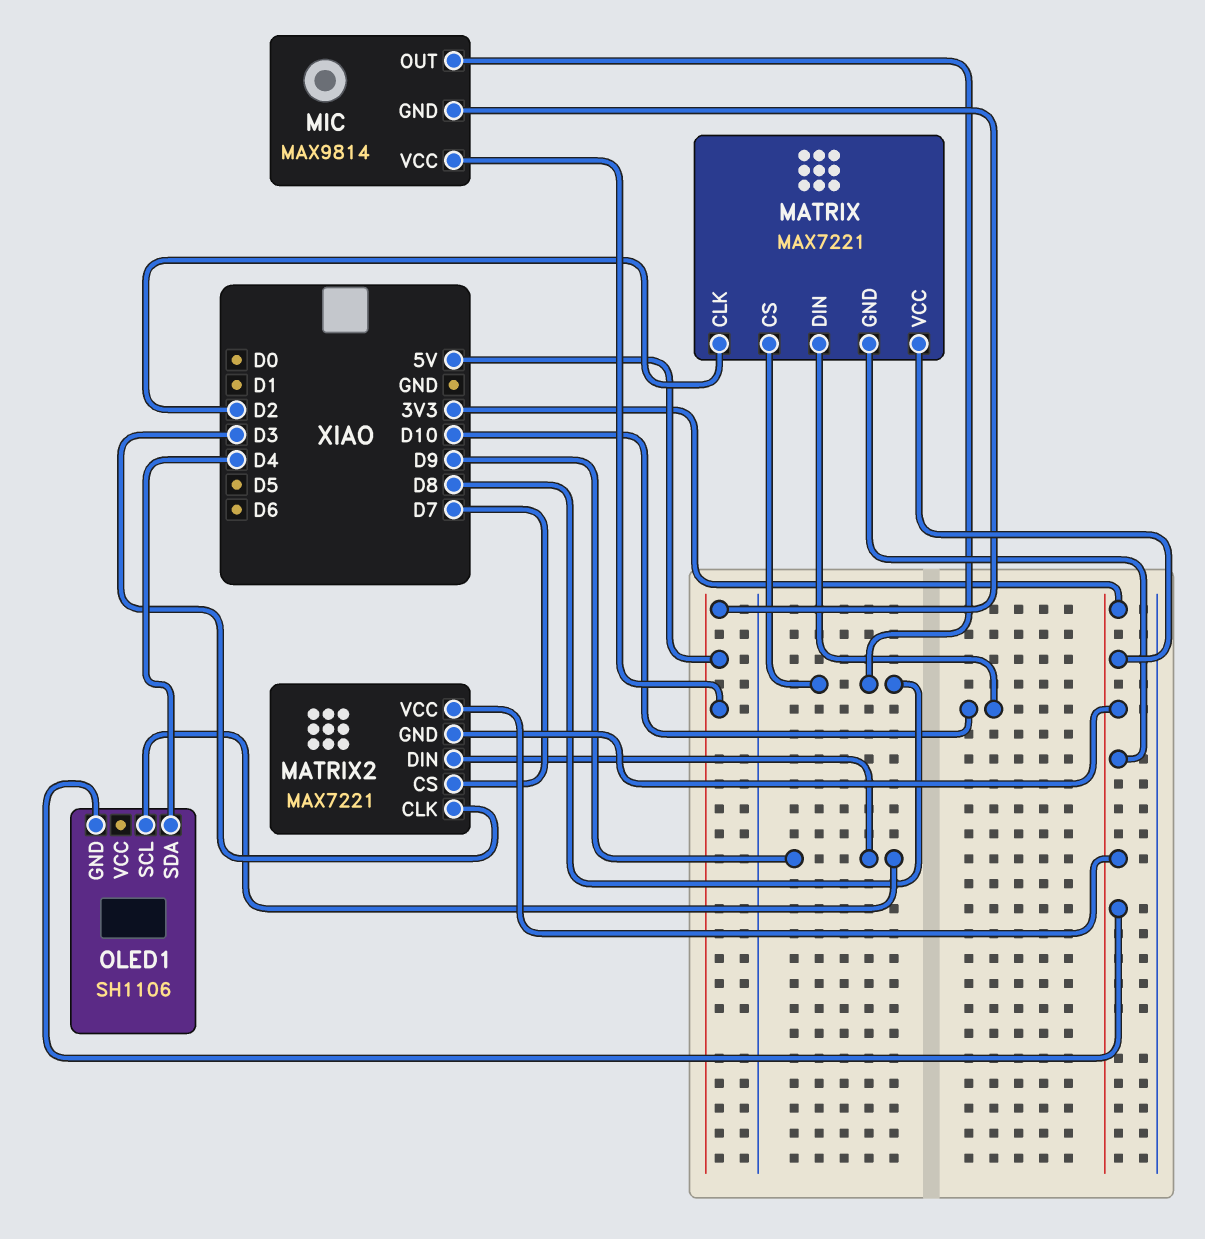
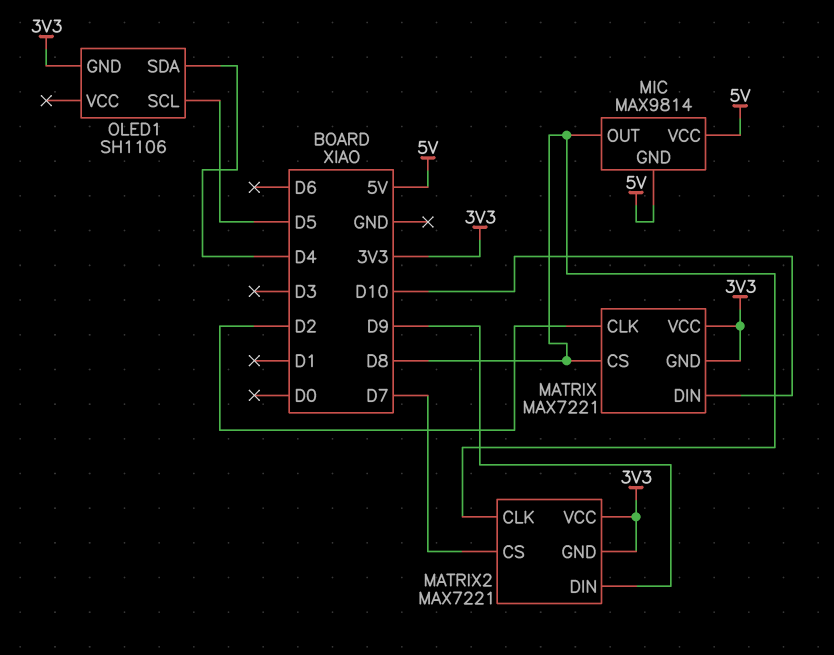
MATRIX2 pin CLK: D3 -> D8
OLED1 pin SCL: D9 -> D5

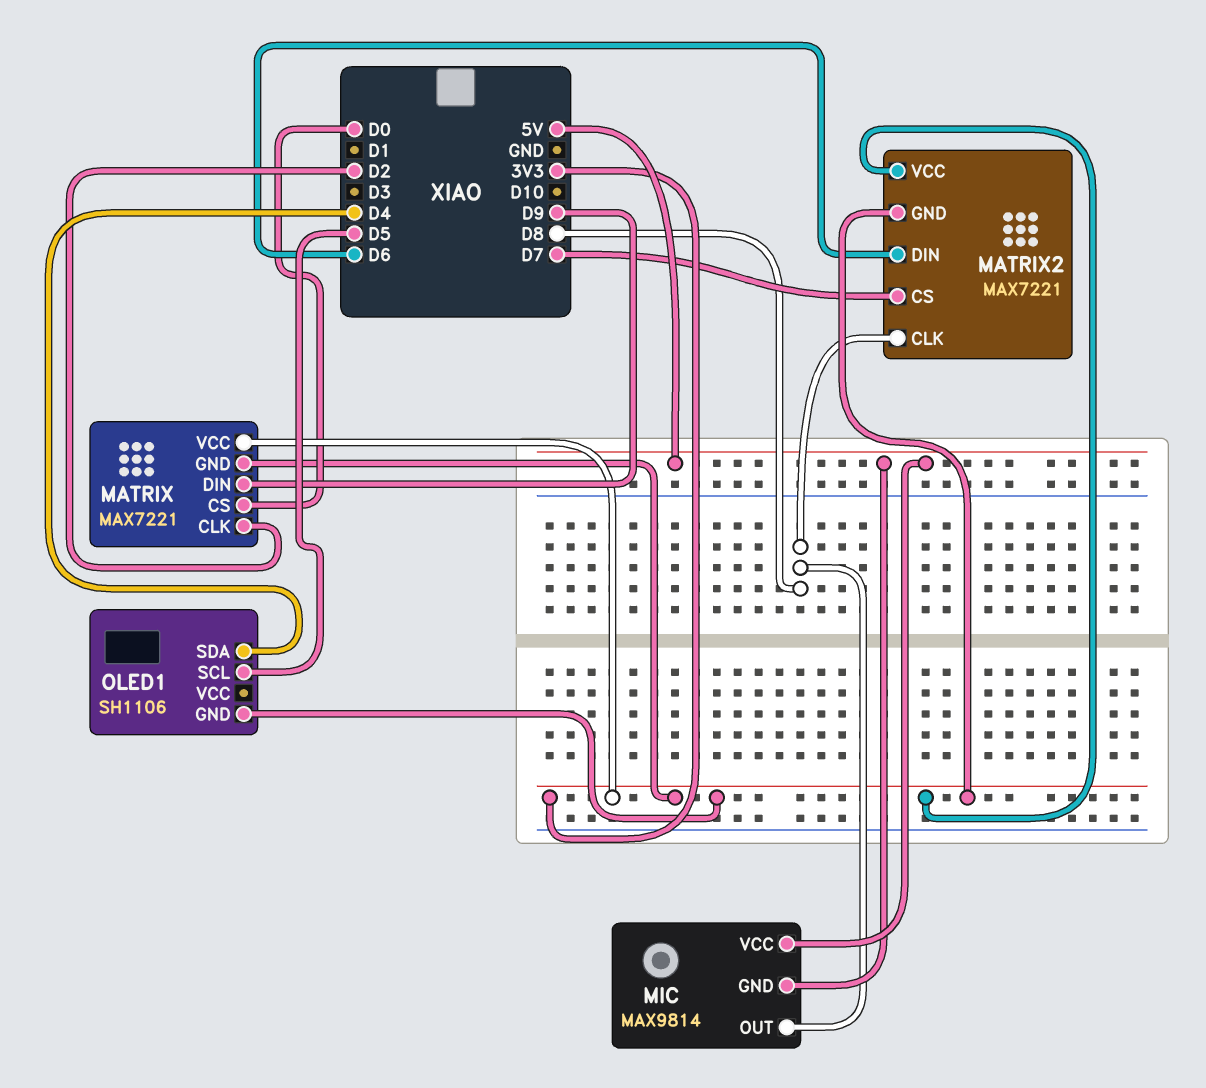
MATRIX pin CS: D8 -> D0
MATRIX pin DIN: D10 -> D9
MATRIX2 pin DIN: D9 -> D6

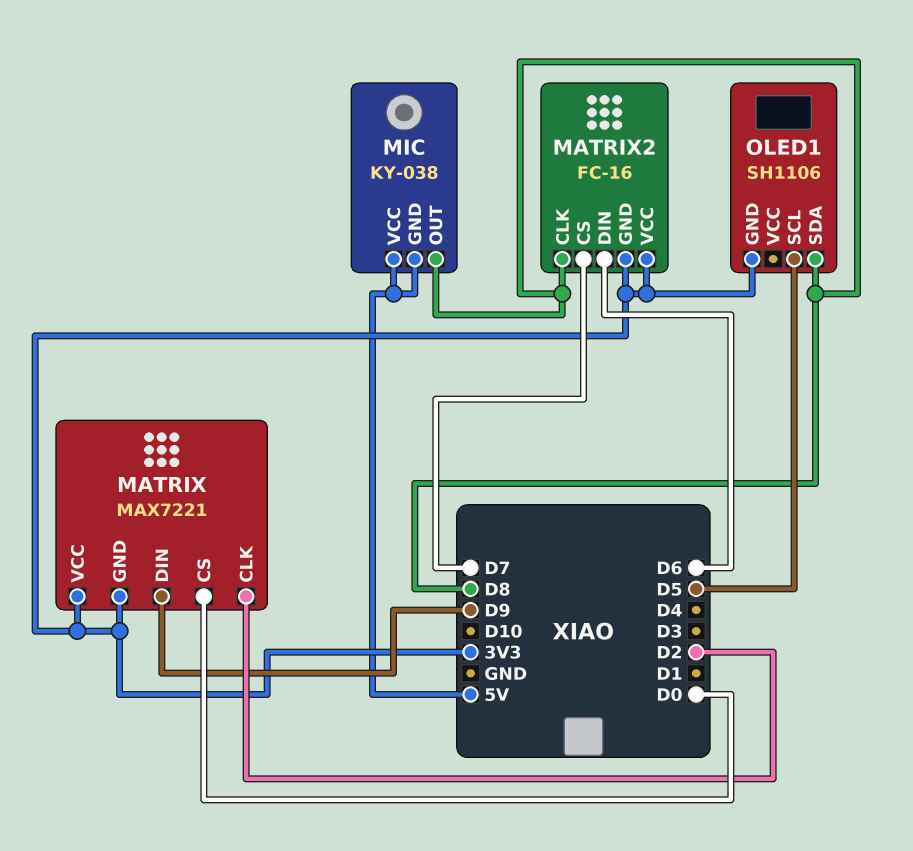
MATRIX2: MAX7221 -> FC-16
MIC: MAX9814 -> KY-038
OLED1 pin SDA: D4 -> D8

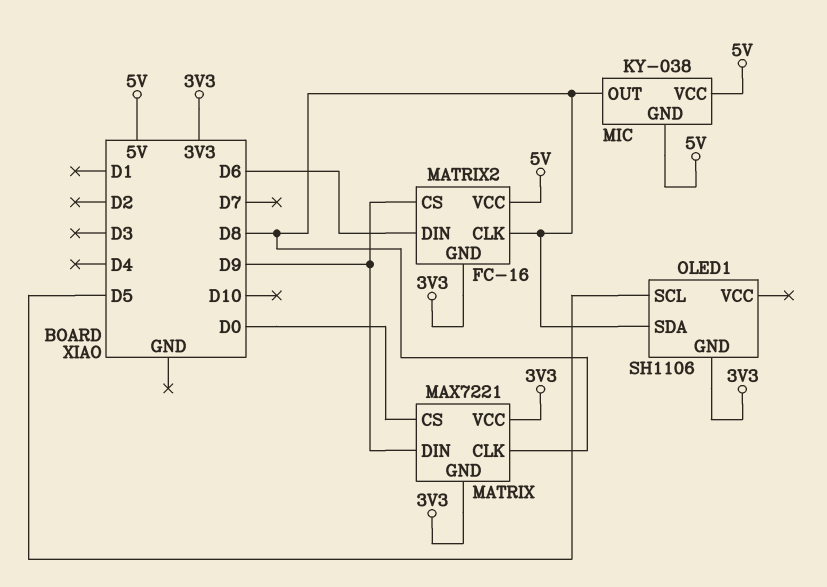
MATRIX pin CLK: D2 -> D8
MATRIX2 pin CS: D7 -> D9
MATRIX2 pin VCC: 3V3 -> 5V

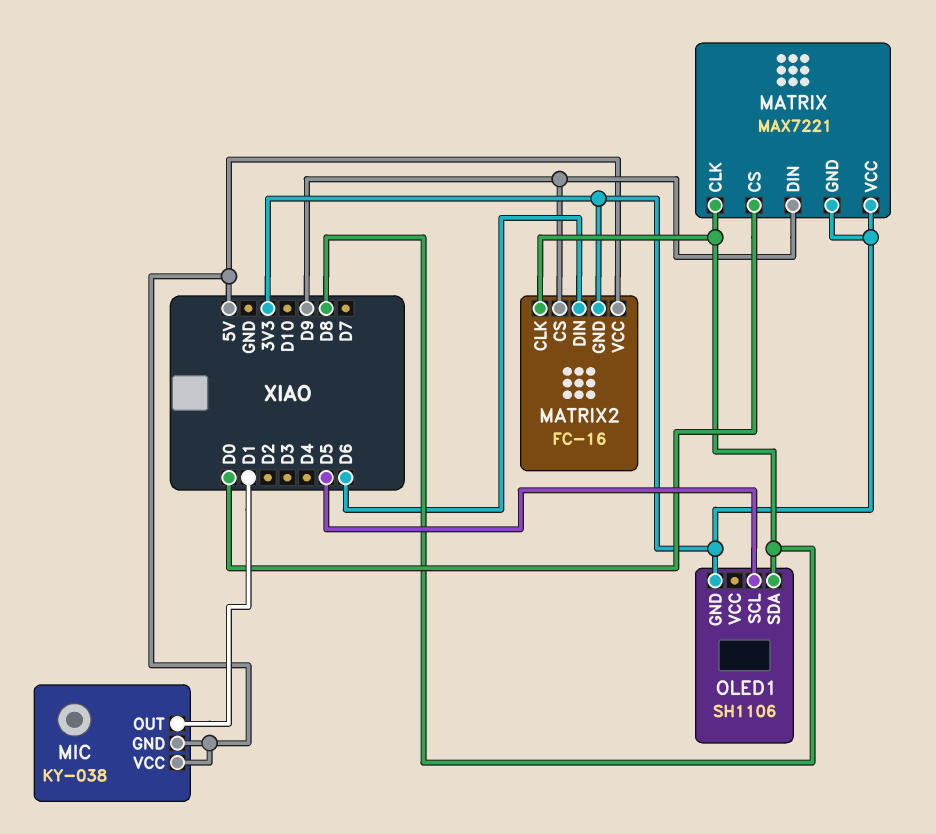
MIC pin OUT: D8 -> D1

